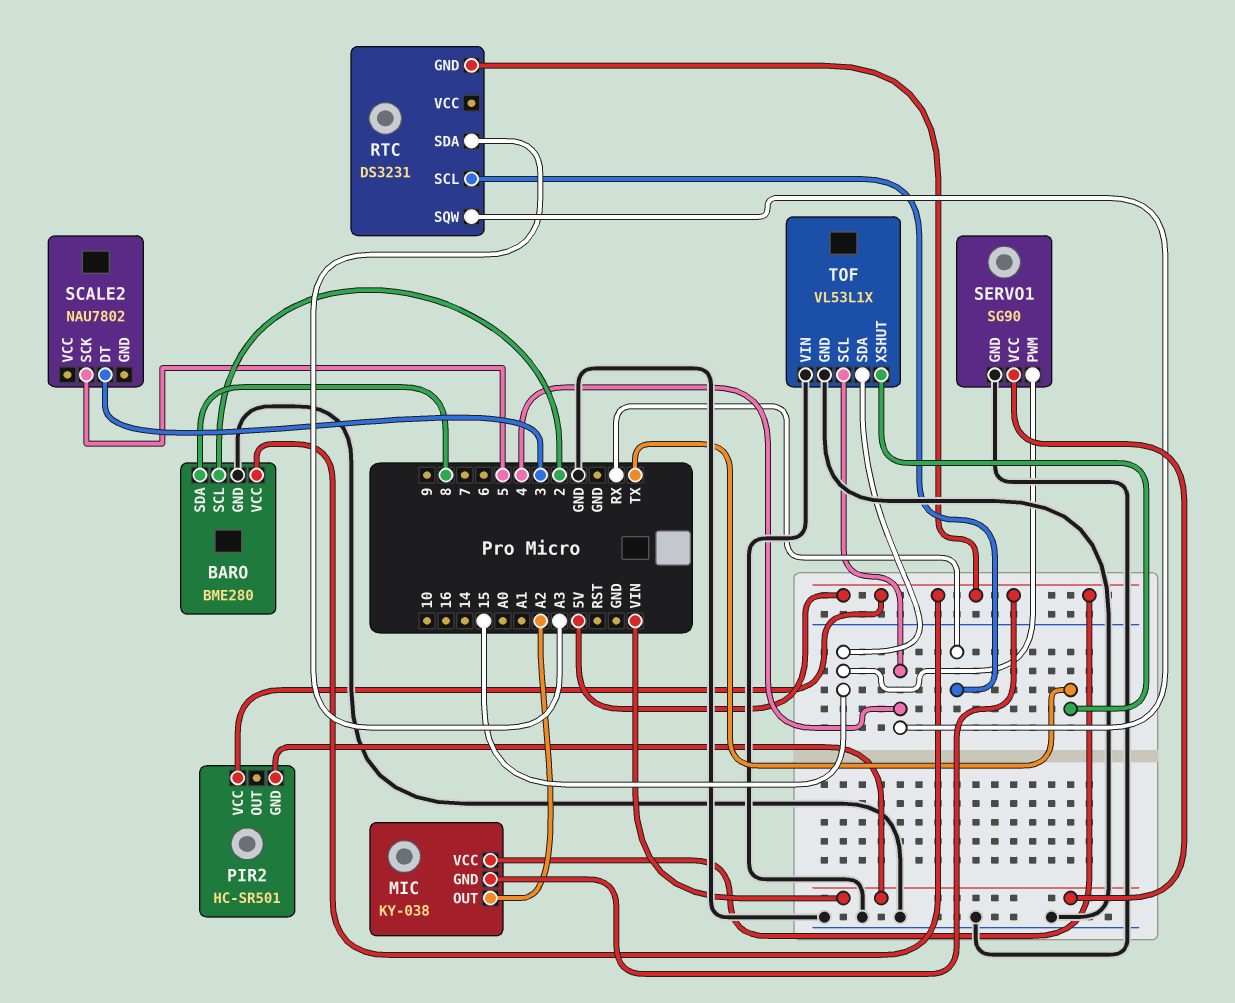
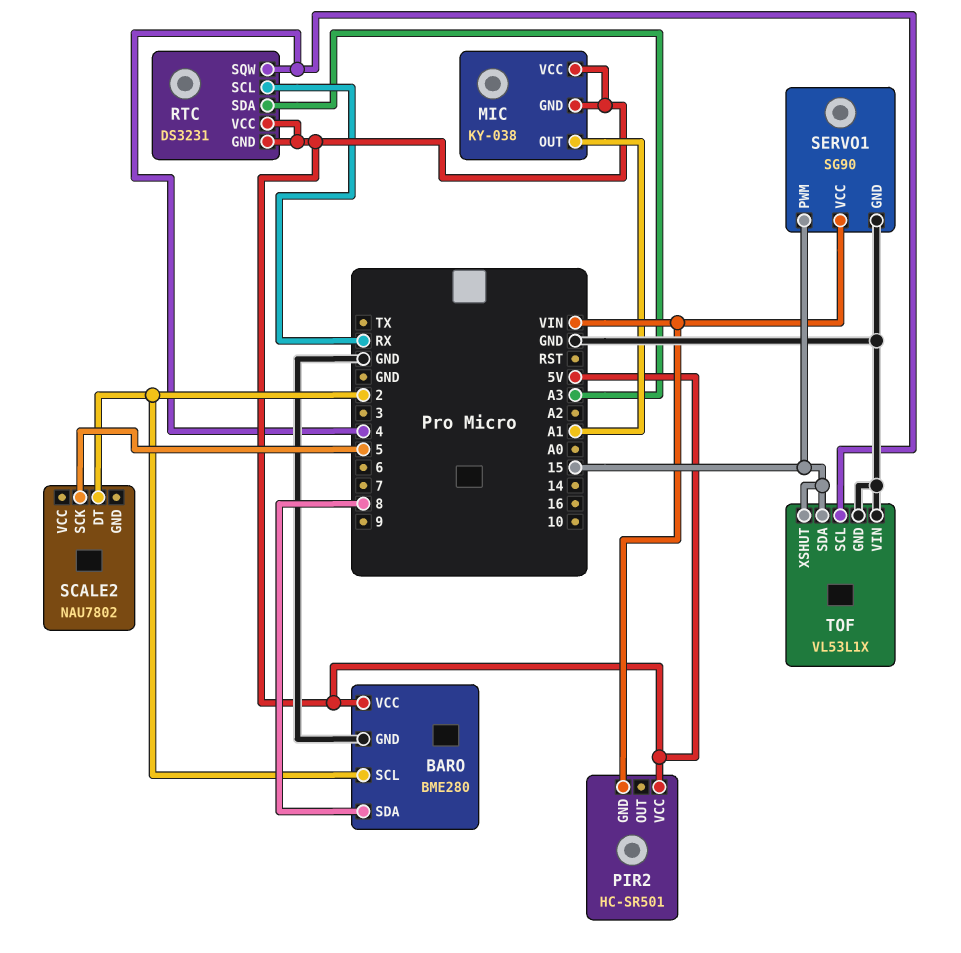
MIC pin OUT: A2 -> A1
RTC pin VCC: none -> 5V
SCALE2 pin DT: 3 -> 2
TOF pin XSHUT: TX -> 15

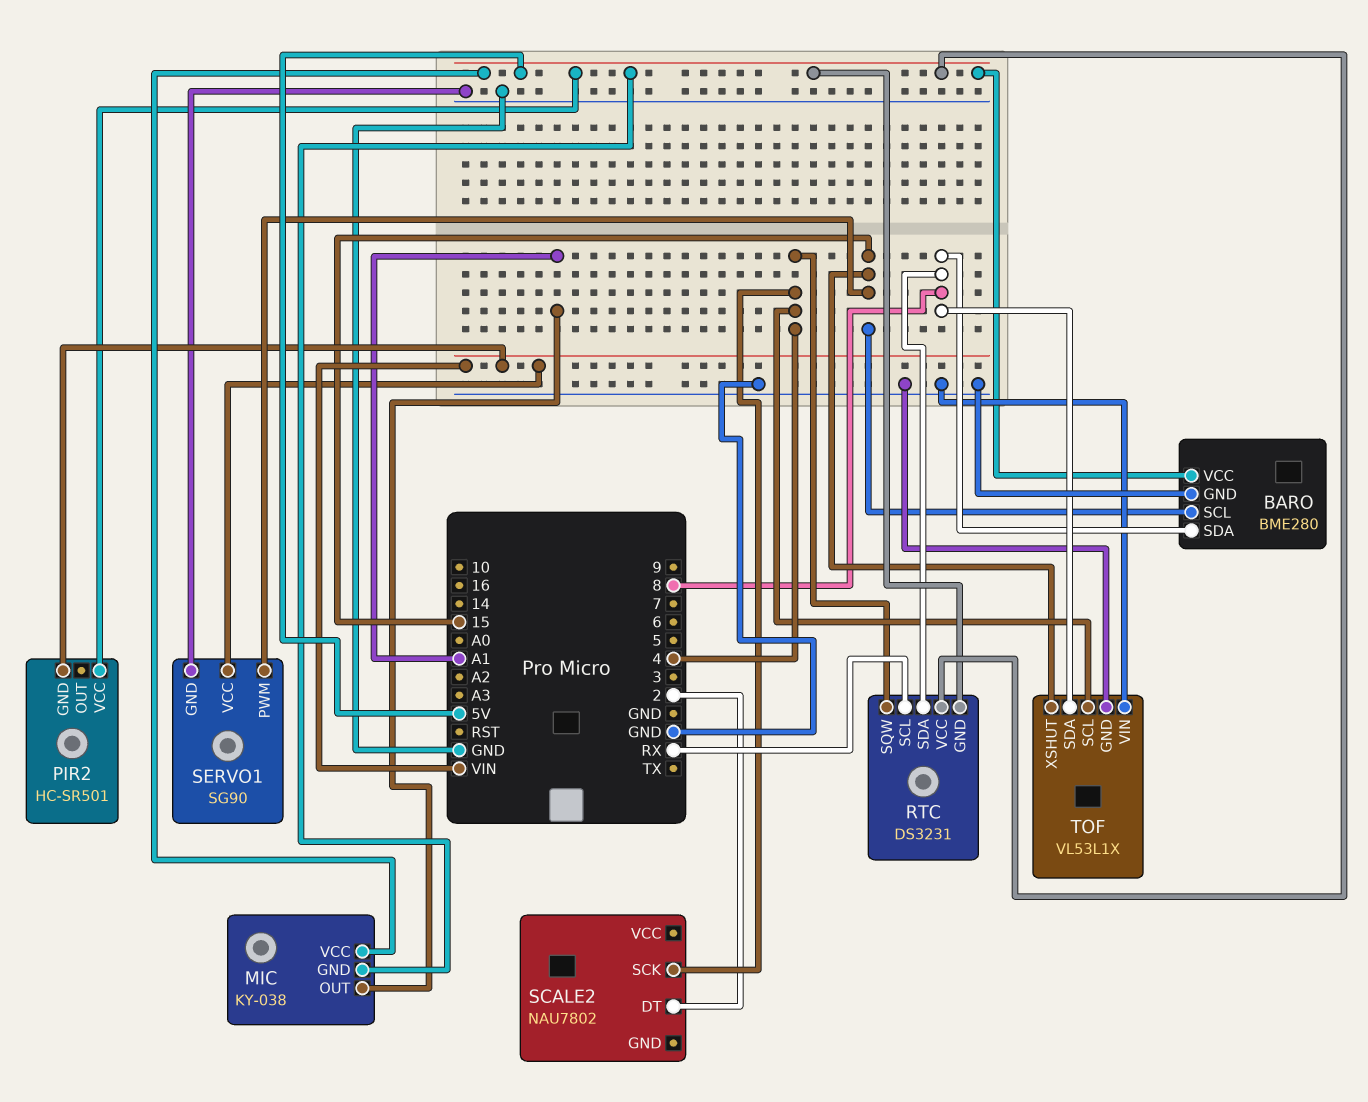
BARO pin SCL: 2 -> 15
RTC pin SDA: A3 -> 8
SCALE2 pin SCK: 5 -> 4
TOF pin SDA: 15 -> 8

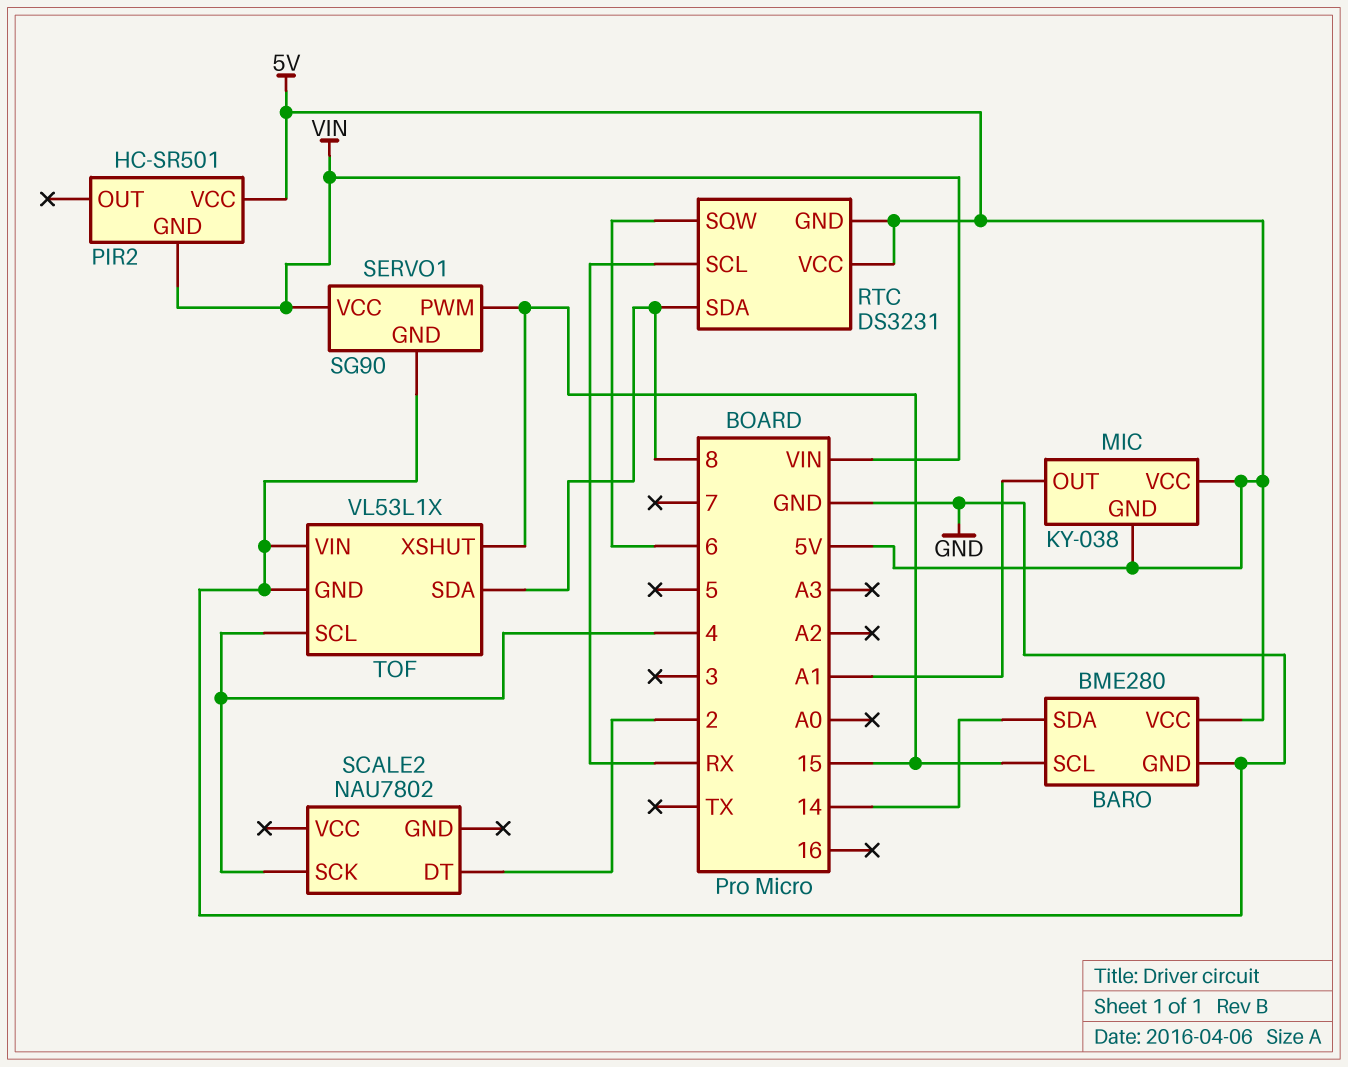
BARO pin SDA: 8 -> 14
RTC pin SQW: 4 -> 6

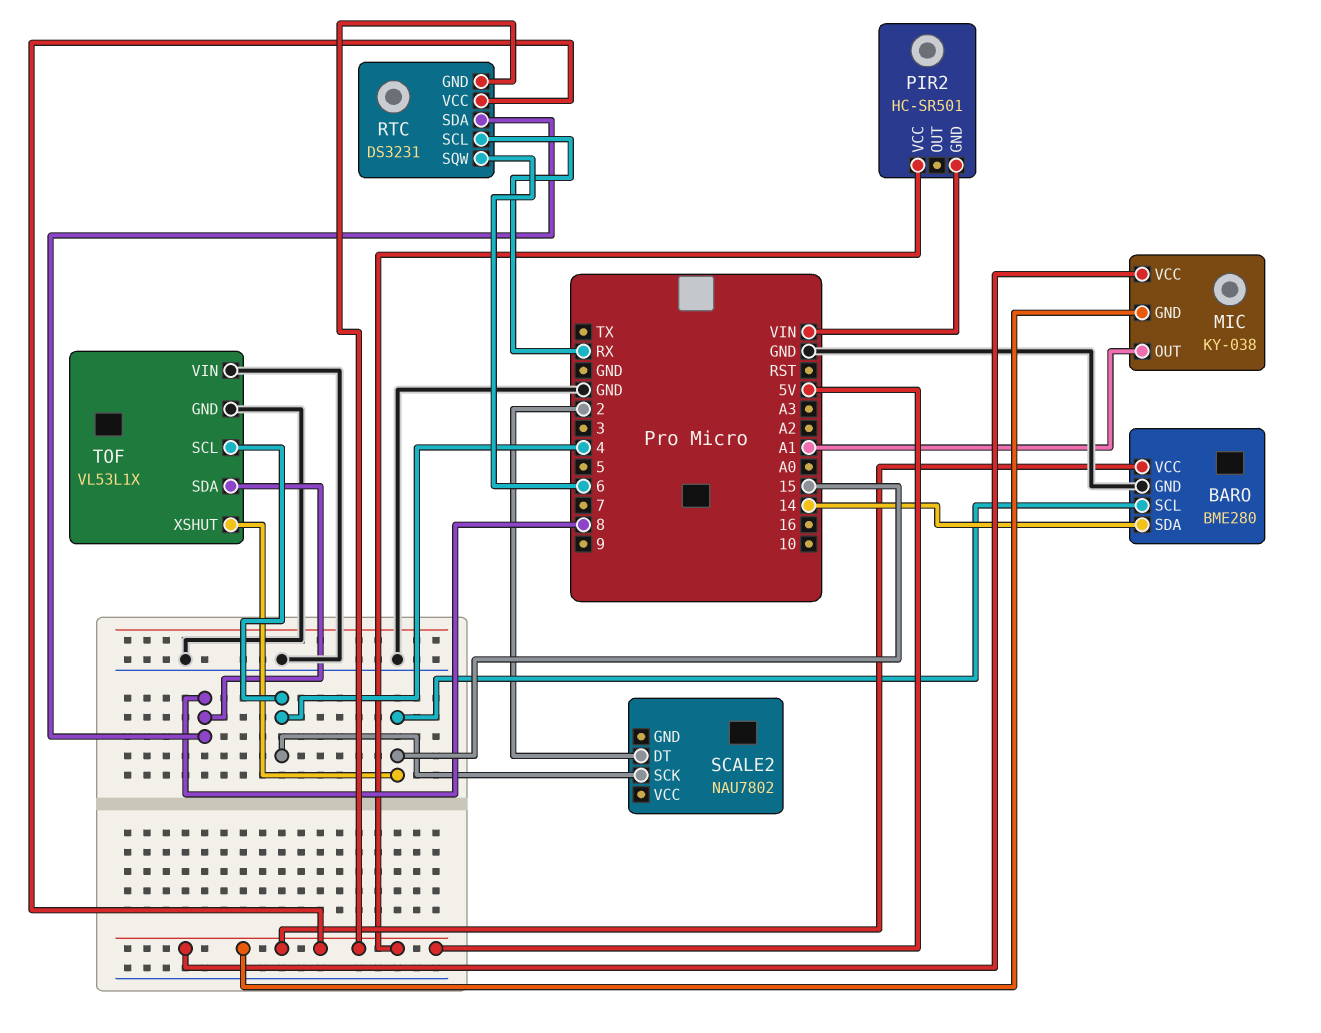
SERVO1: SG90 -> none
SERVO1 pin GND: GND -> none
SERVO1 pin PWM: 15 -> none
SERVO1 pin VCC: VIN -> none

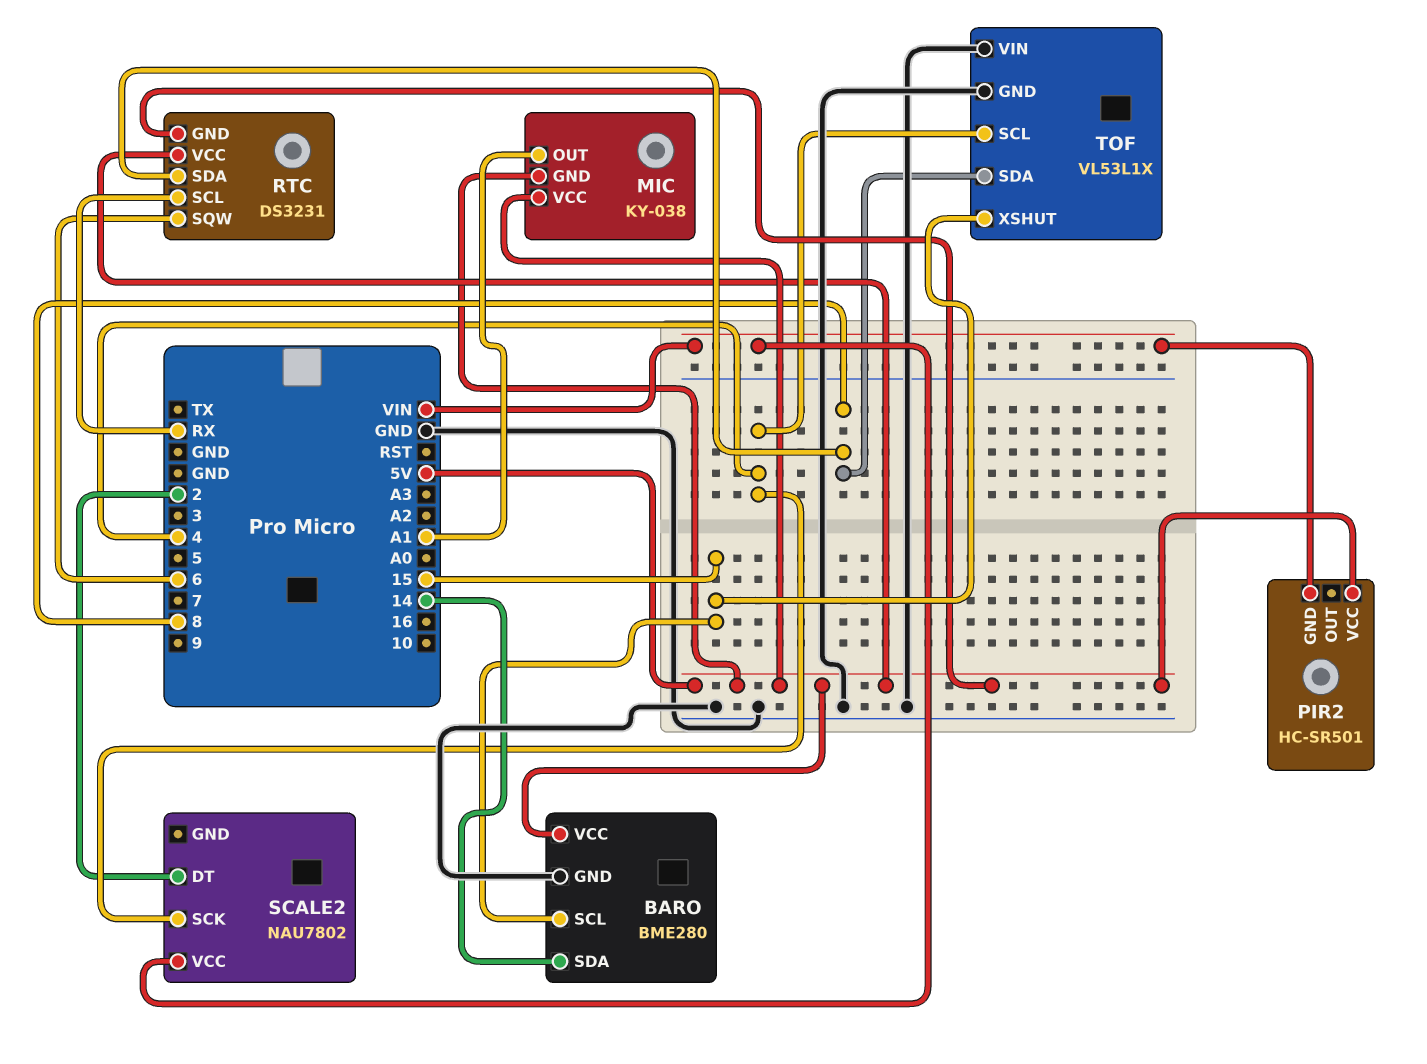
SCALE2 pin VCC: none -> VIN

